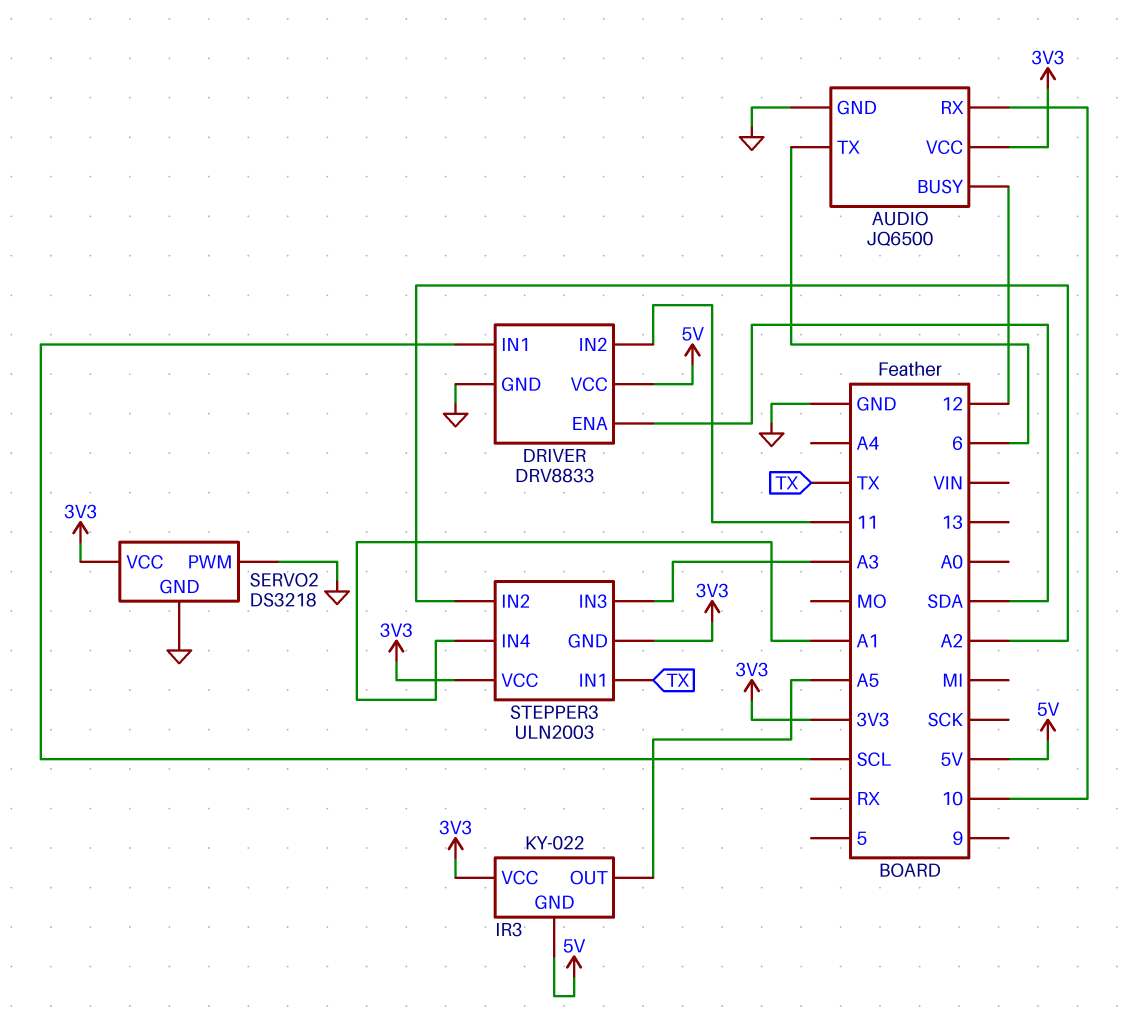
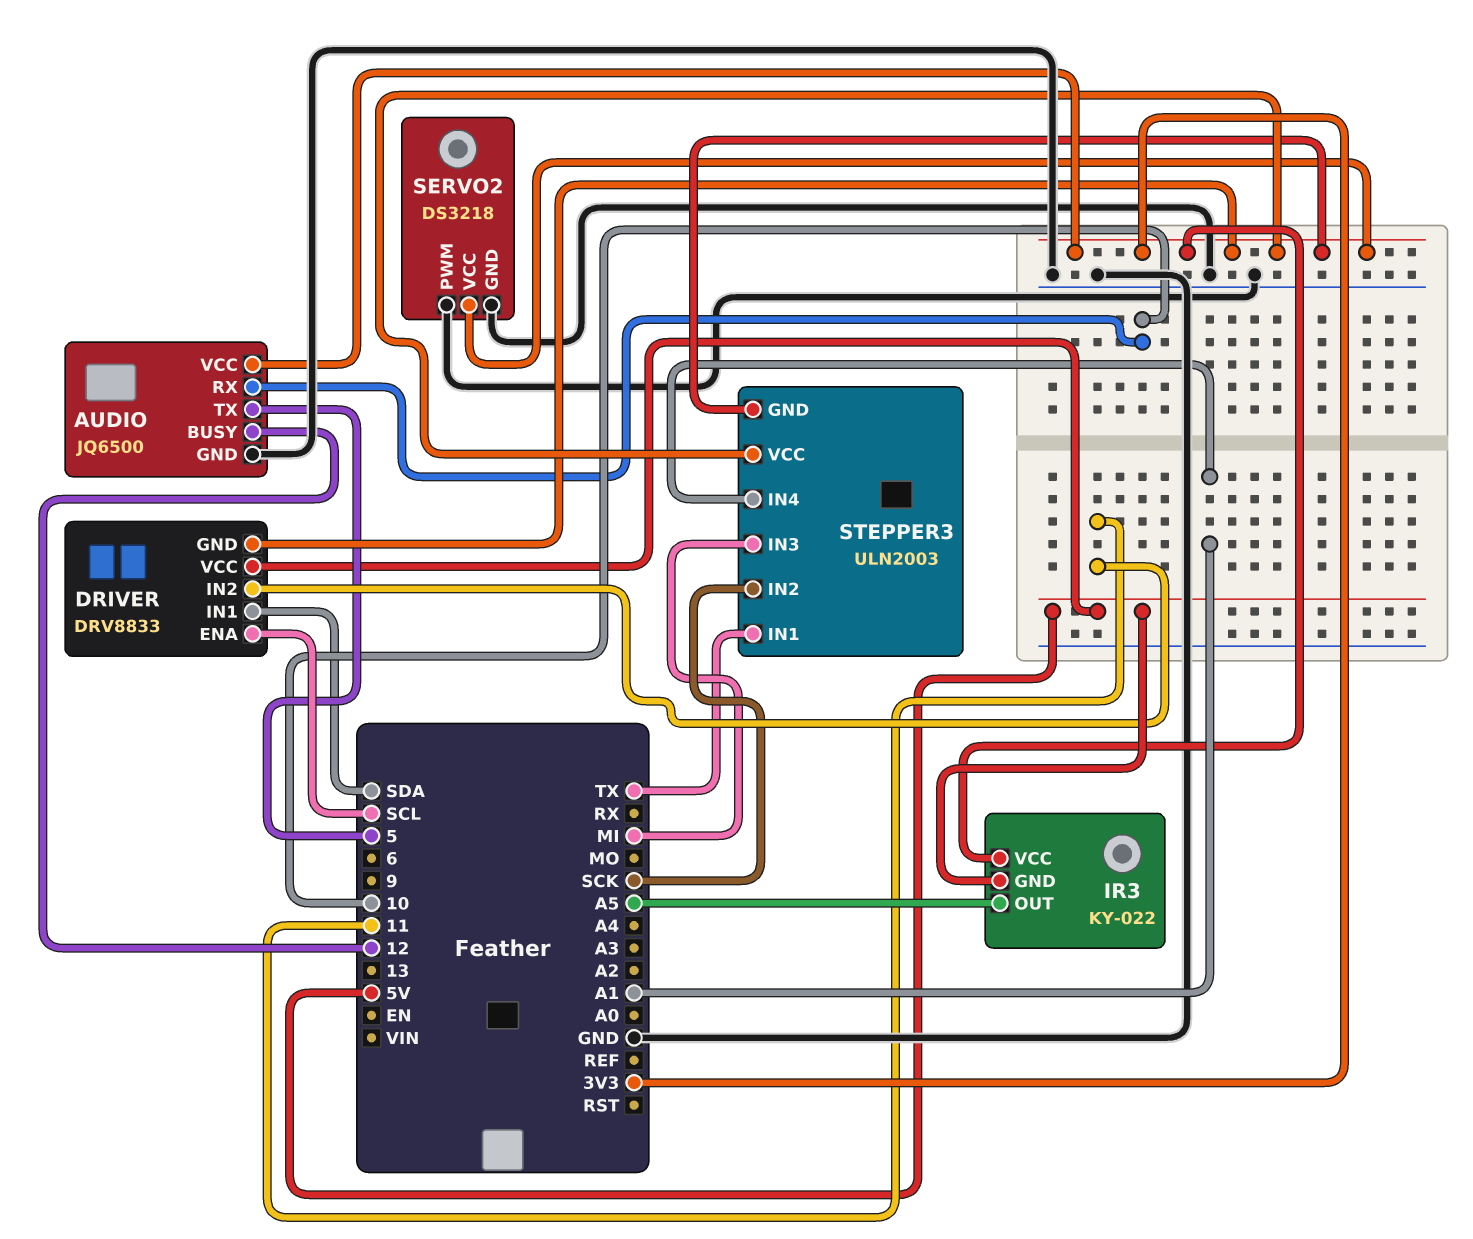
AUDIO pin TX: 6 -> 5
DRIVER pin ENA: SDA -> SCL
DRIVER pin GND: GND -> 3V3
DRIVER pin IN1: SCL -> SDA
STEPPER3 pin IN2: A2 -> SCK
STEPPER3 pin IN3: A3 -> MI

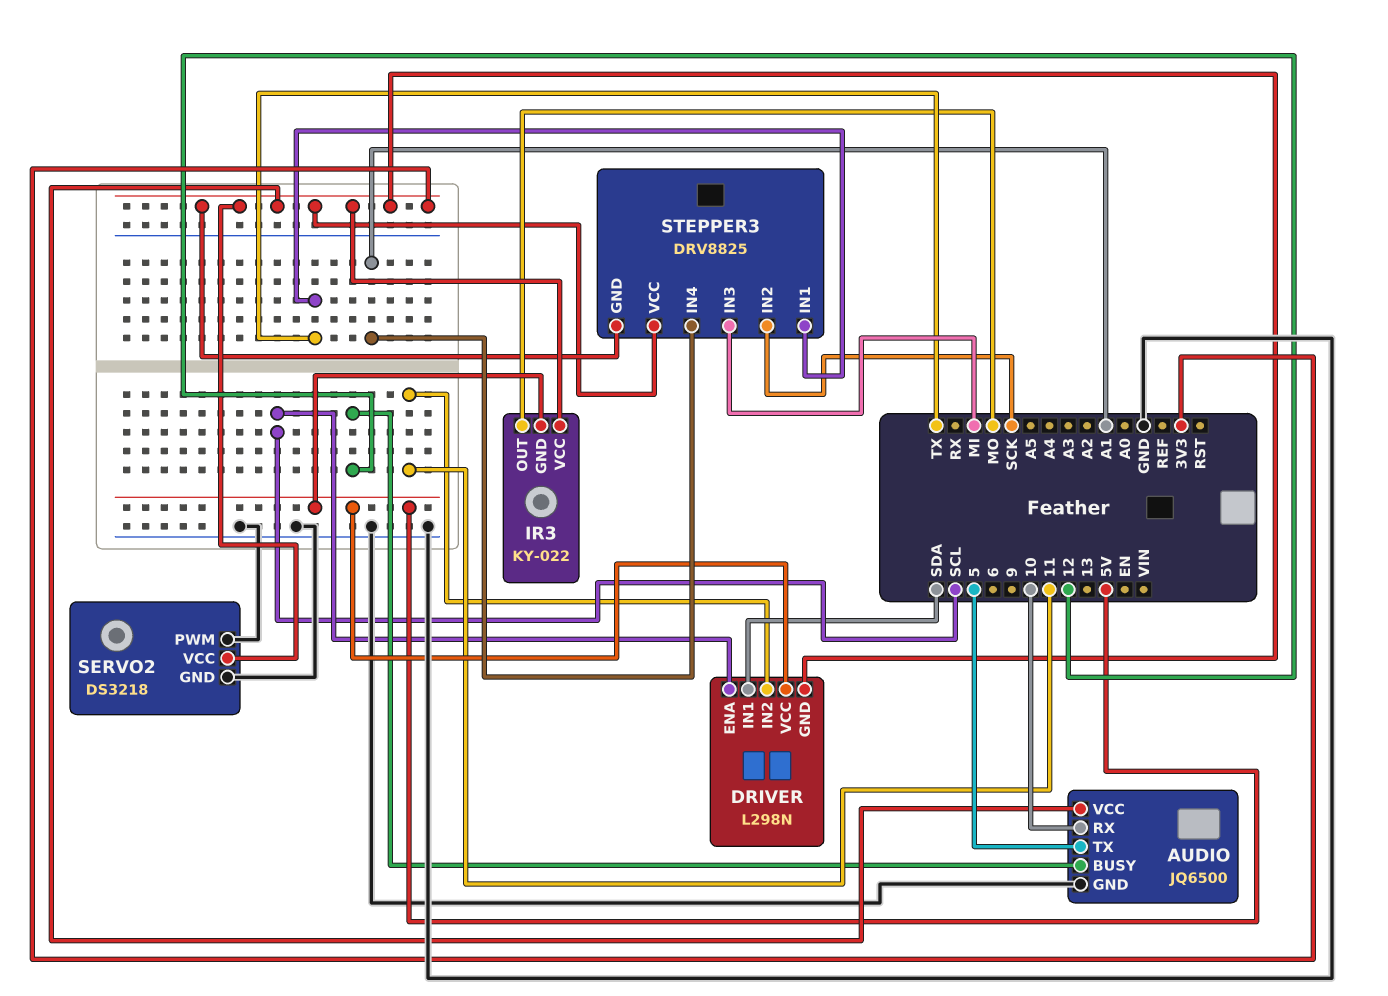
DRIVER: DRV8833 -> L298N
IR3 pin OUT: A5 -> MO
STEPPER3: ULN2003 -> DRV8825

